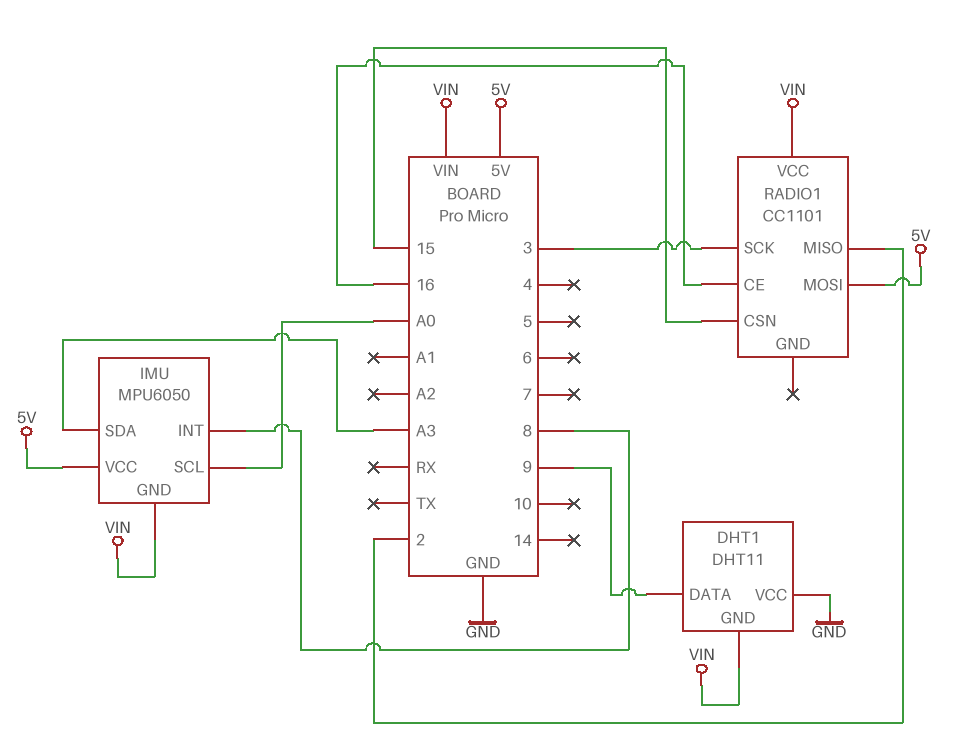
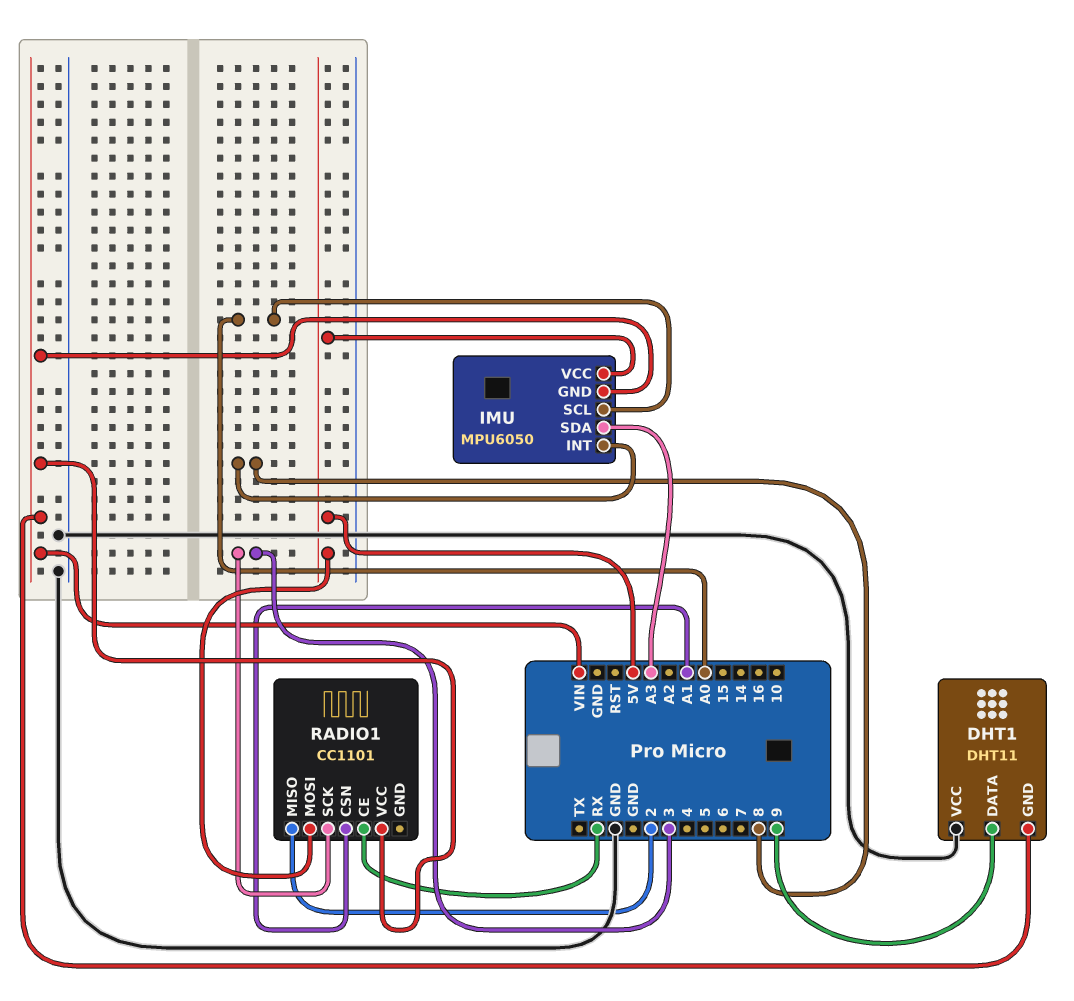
RADIO1 pin CE: 16 -> RX
RADIO1 pin CSN: 15 -> A1

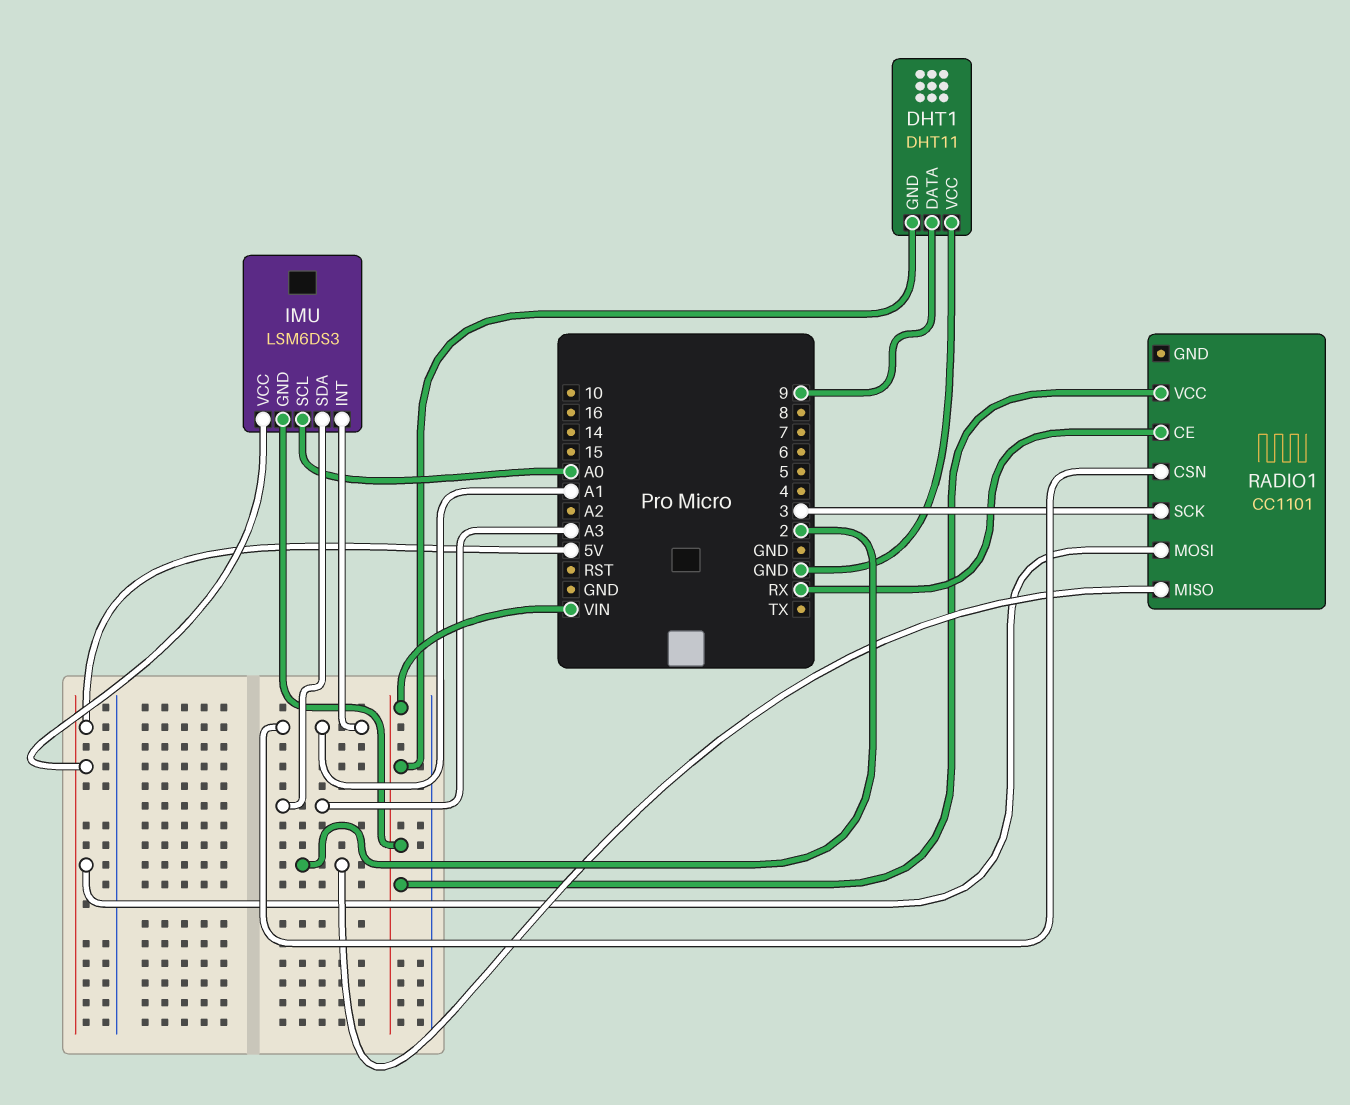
IMU: MPU6050 -> LSM6DS3
IMU pin INT: 8 -> A1

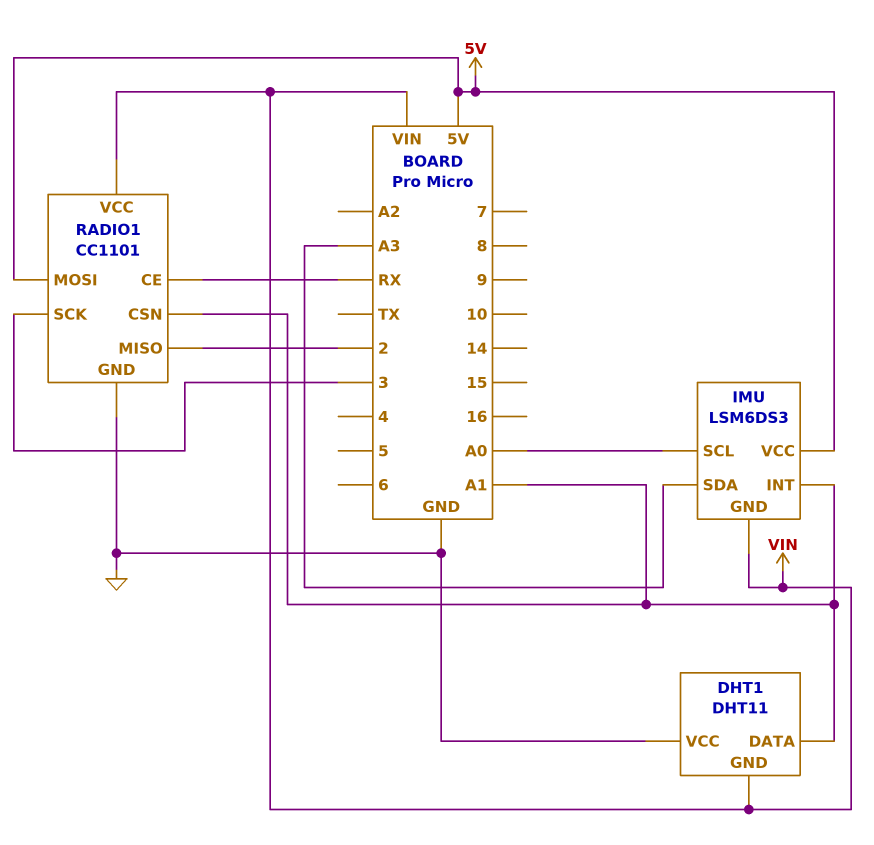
DHT1 pin DATA: 9 -> A1
RADIO1 pin GND: none -> GND

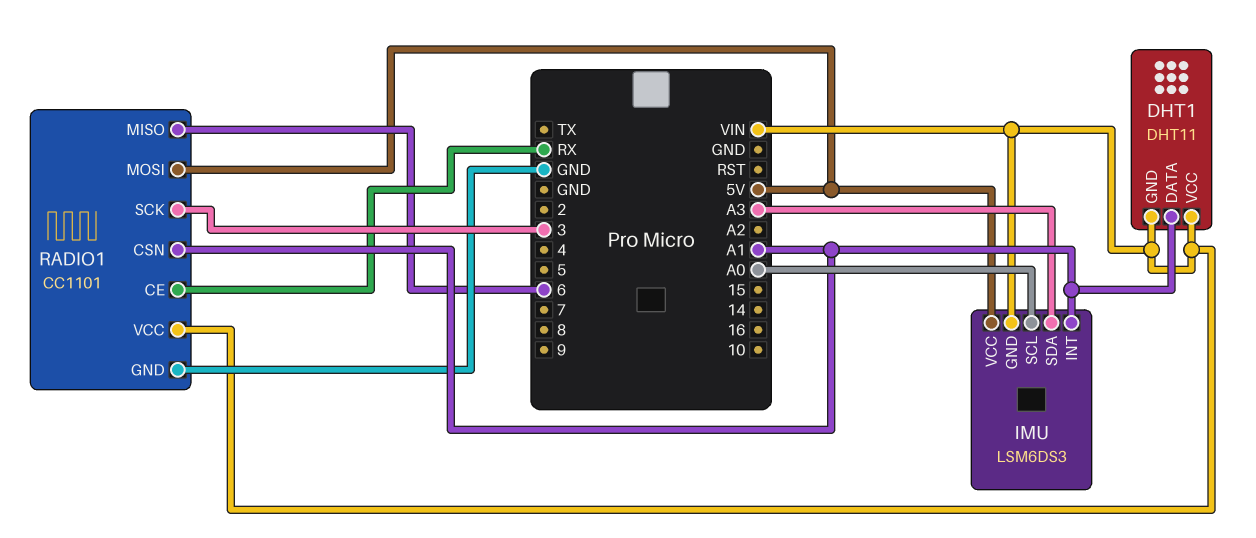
DHT1 pin VCC: GND -> VIN
RADIO1 pin MISO: 2 -> 6

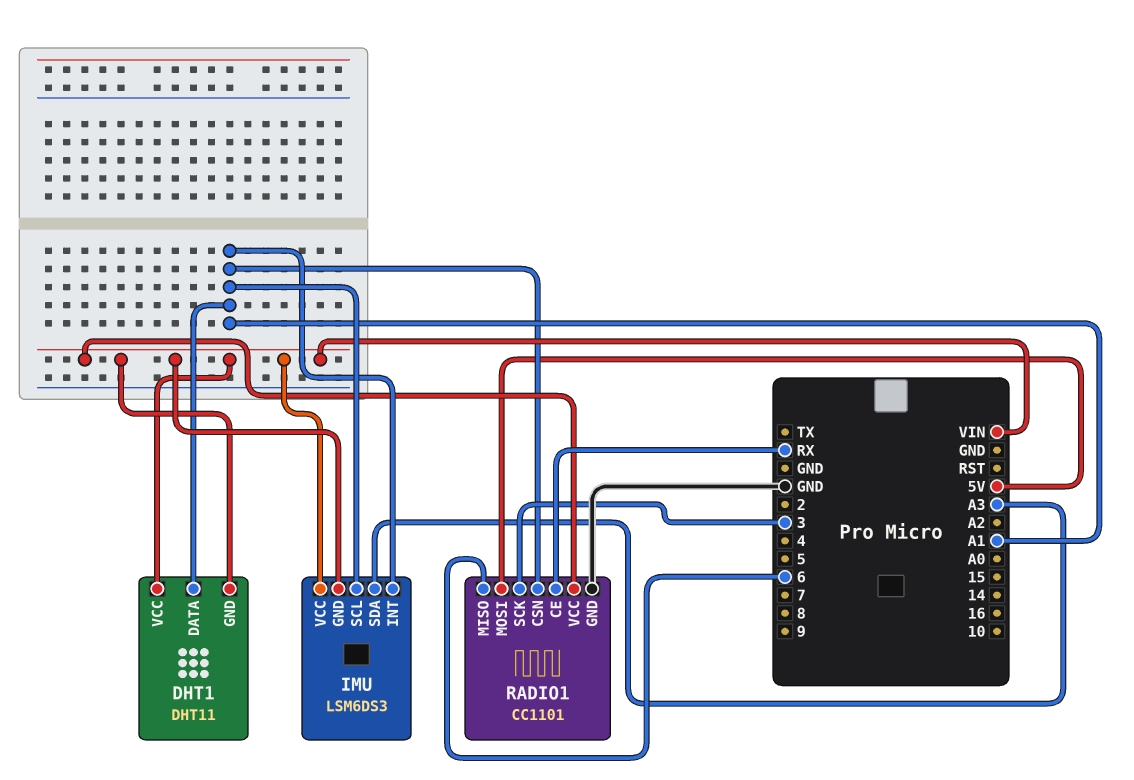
IMU pin SCL: A0 -> A1
IMU pin VCC: 5V -> VIN

